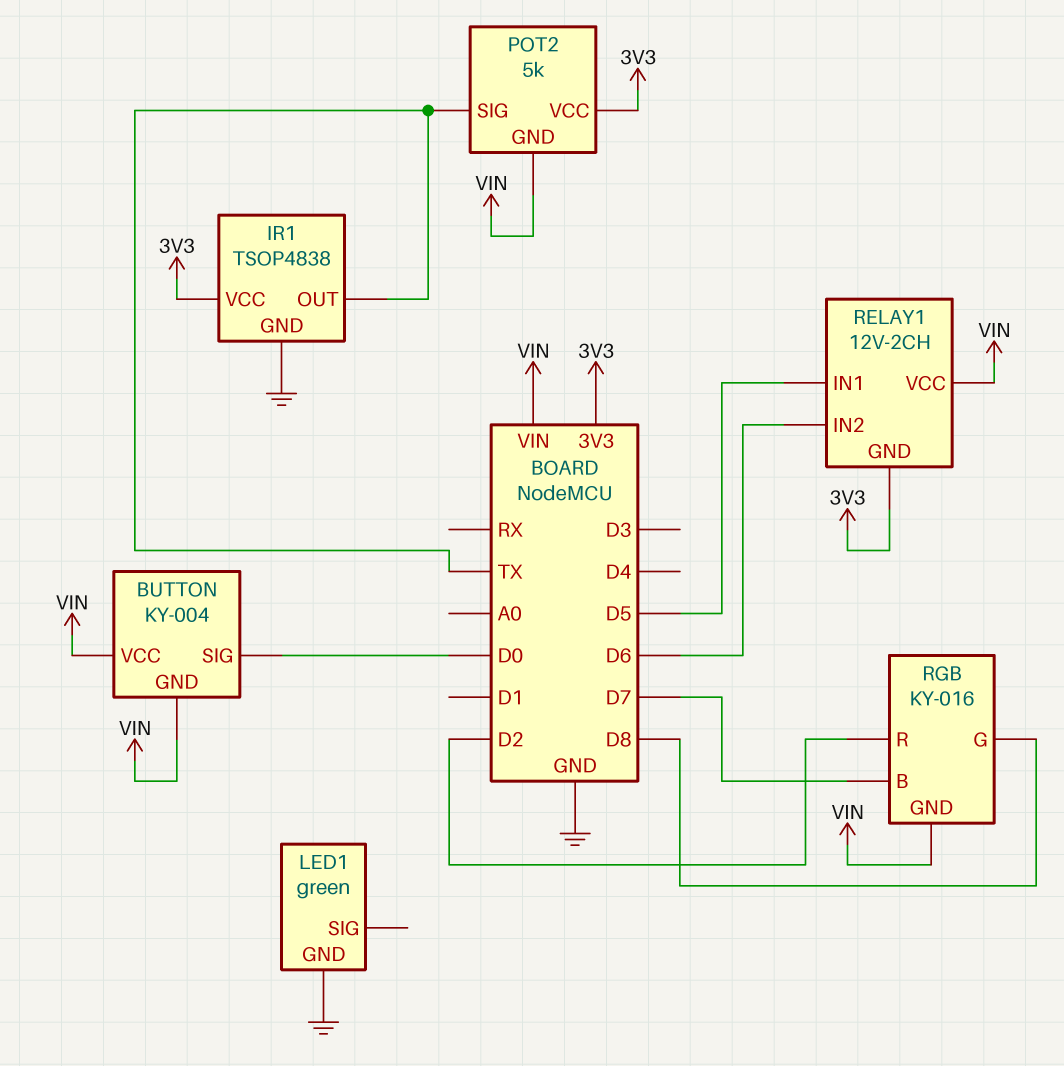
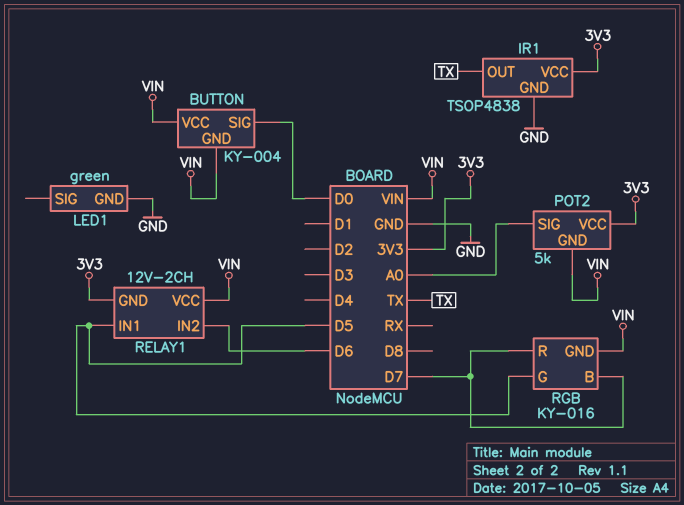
POT2 pin SIG: TX -> A0
RGB pin G: D8 -> D5
RGB pin R: D2 -> D7

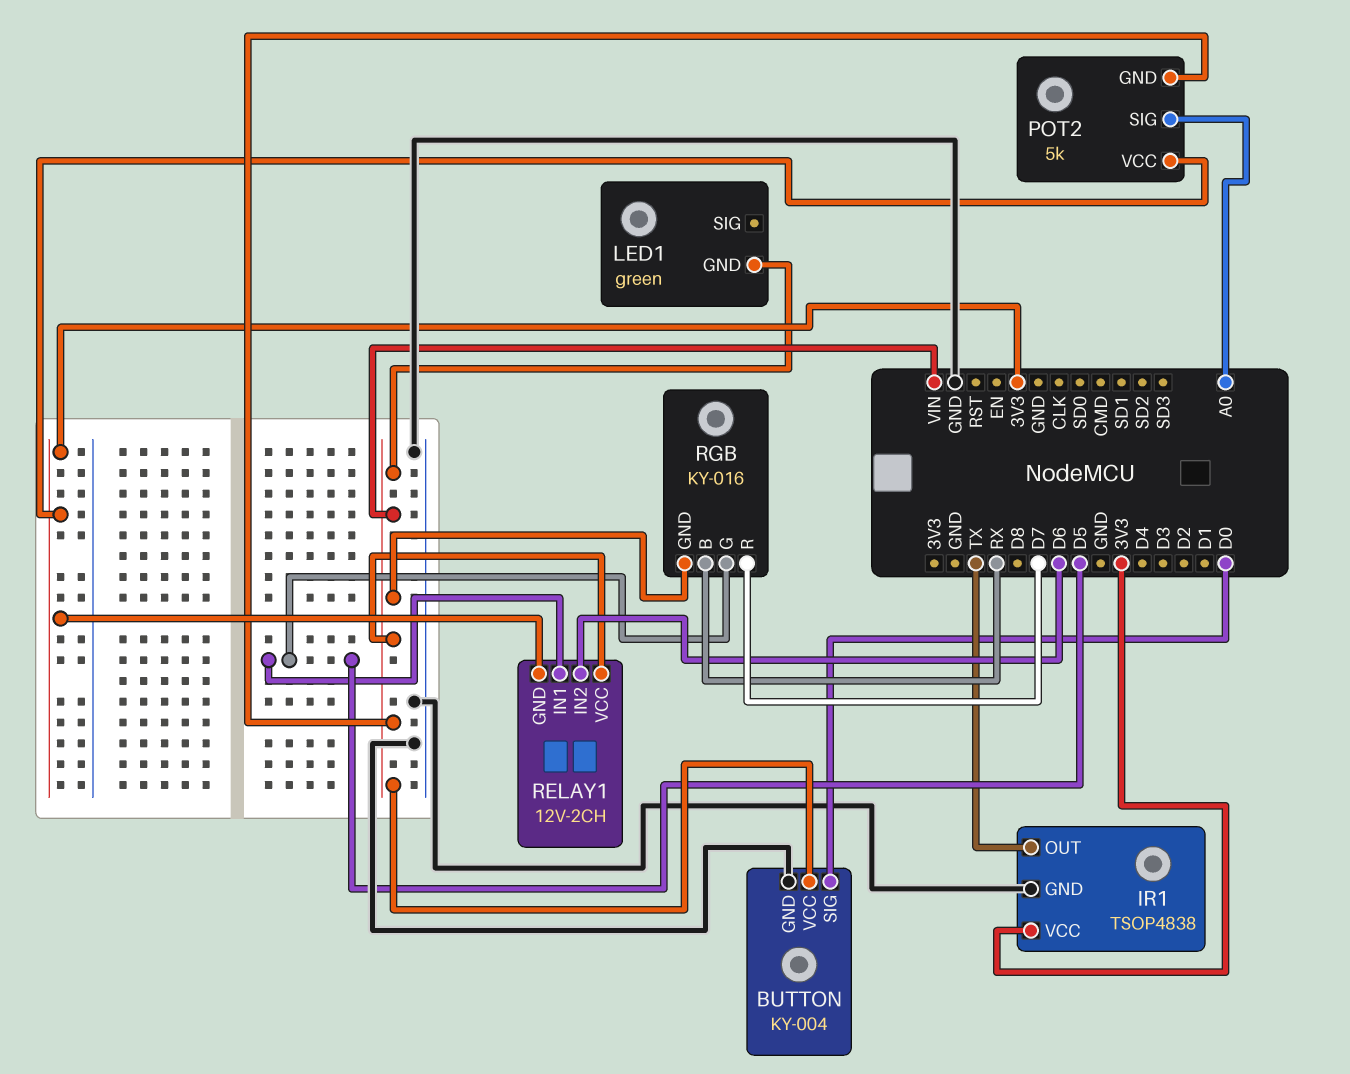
BUTTON pin GND: VIN -> GND
LED1 pin GND: GND -> VIN
RGB pin B: D7 -> RX

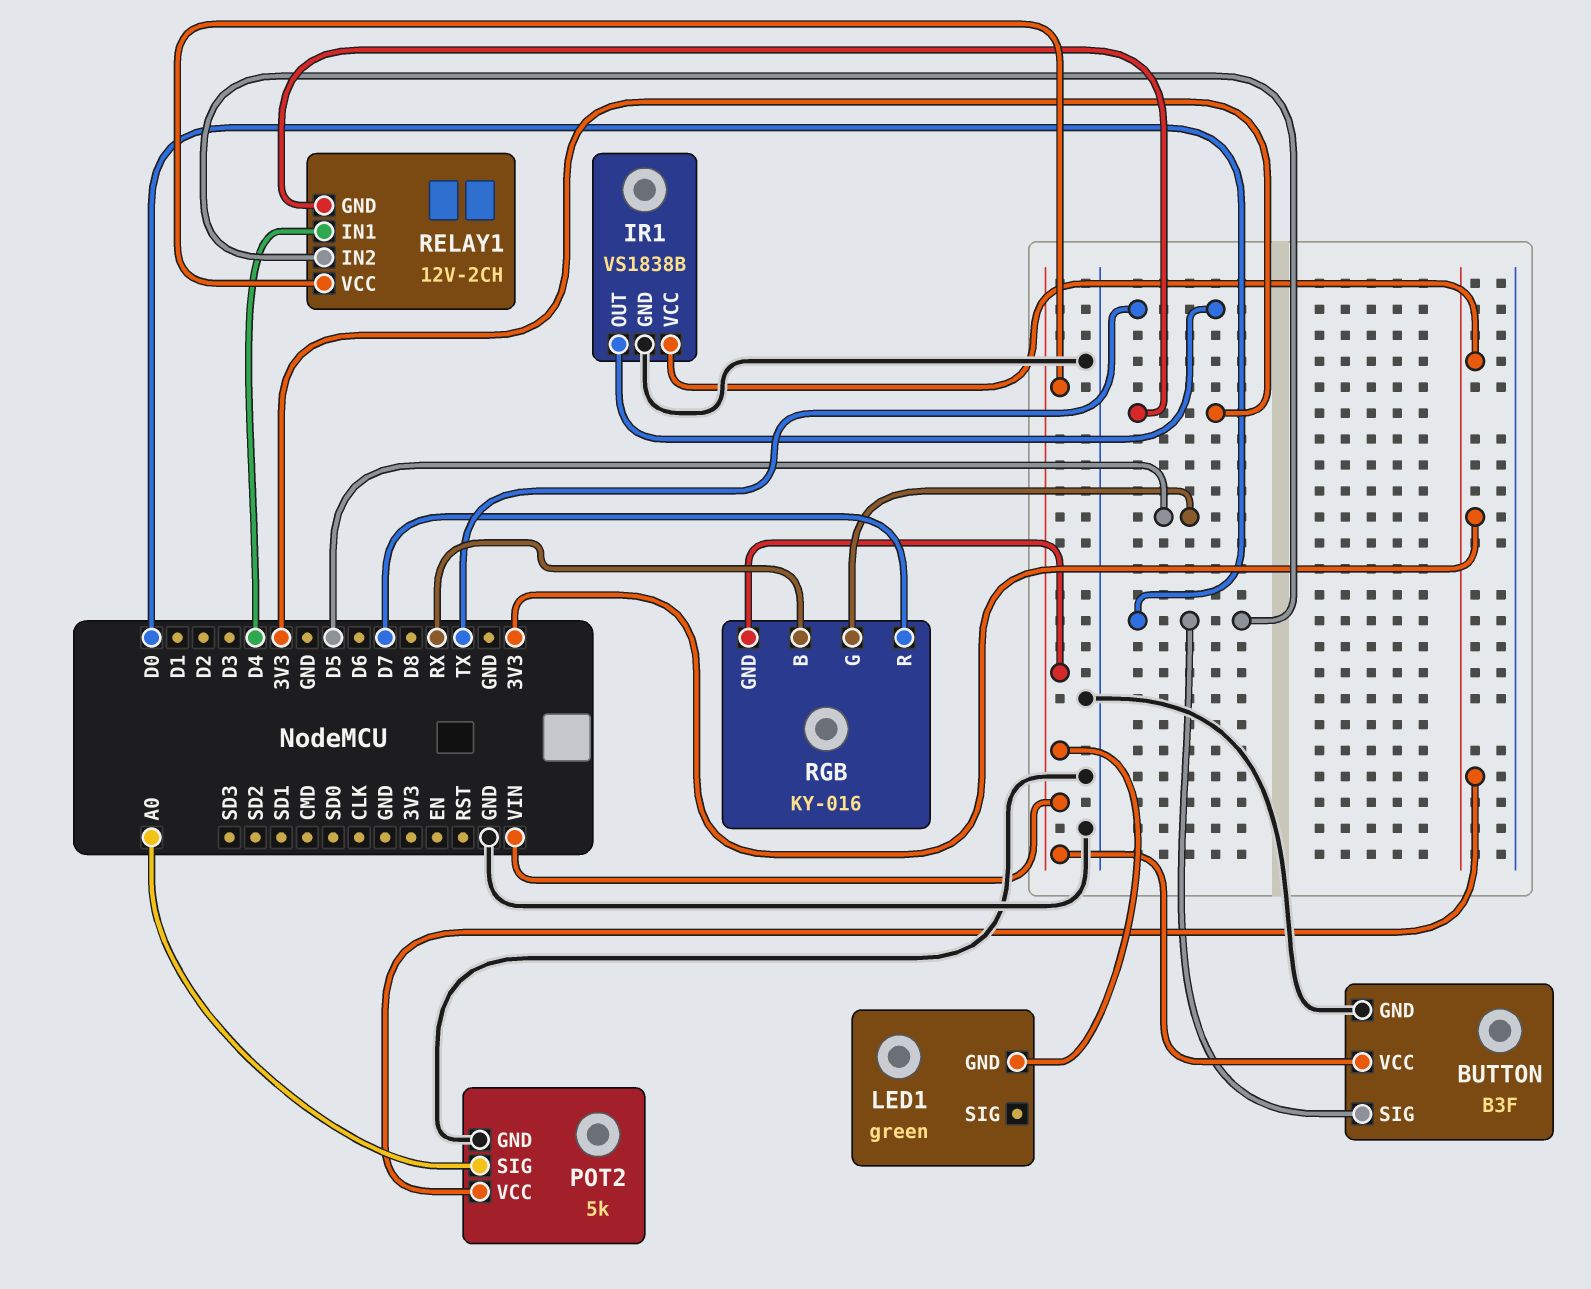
BUTTON: KY-004 -> B3F
IR1: TSOP4838 -> VS1838B
POT2 pin GND: VIN -> GND
RELAY1 pin IN1: D5 -> D4
RELAY1 pin IN2: D6 -> D0

